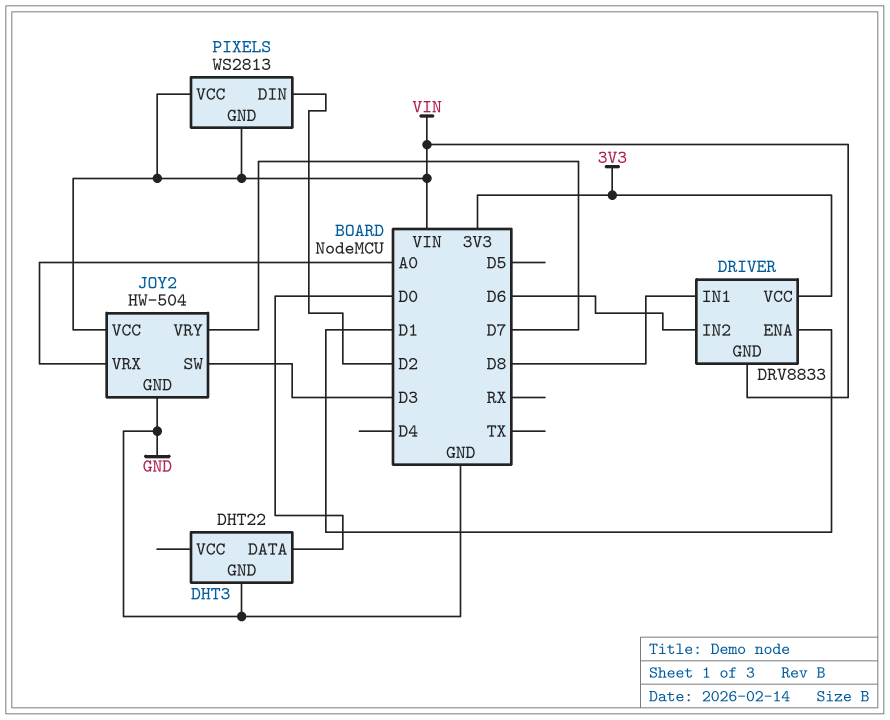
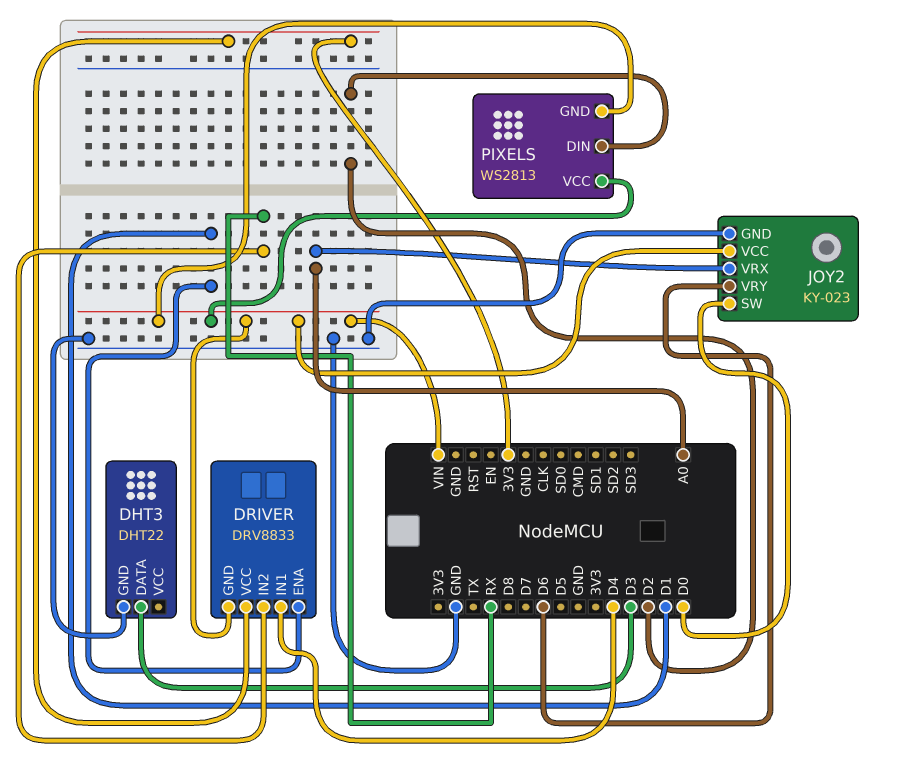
DHT3 pin DATA: D0 -> D3
DRIVER pin IN1: D8 -> D4
DRIVER pin IN2: D6 -> RX
JOY2: HW-504 -> KY-023
JOY2 pin SW: D3 -> D0
JOY2 pin VRY: D7 -> D6

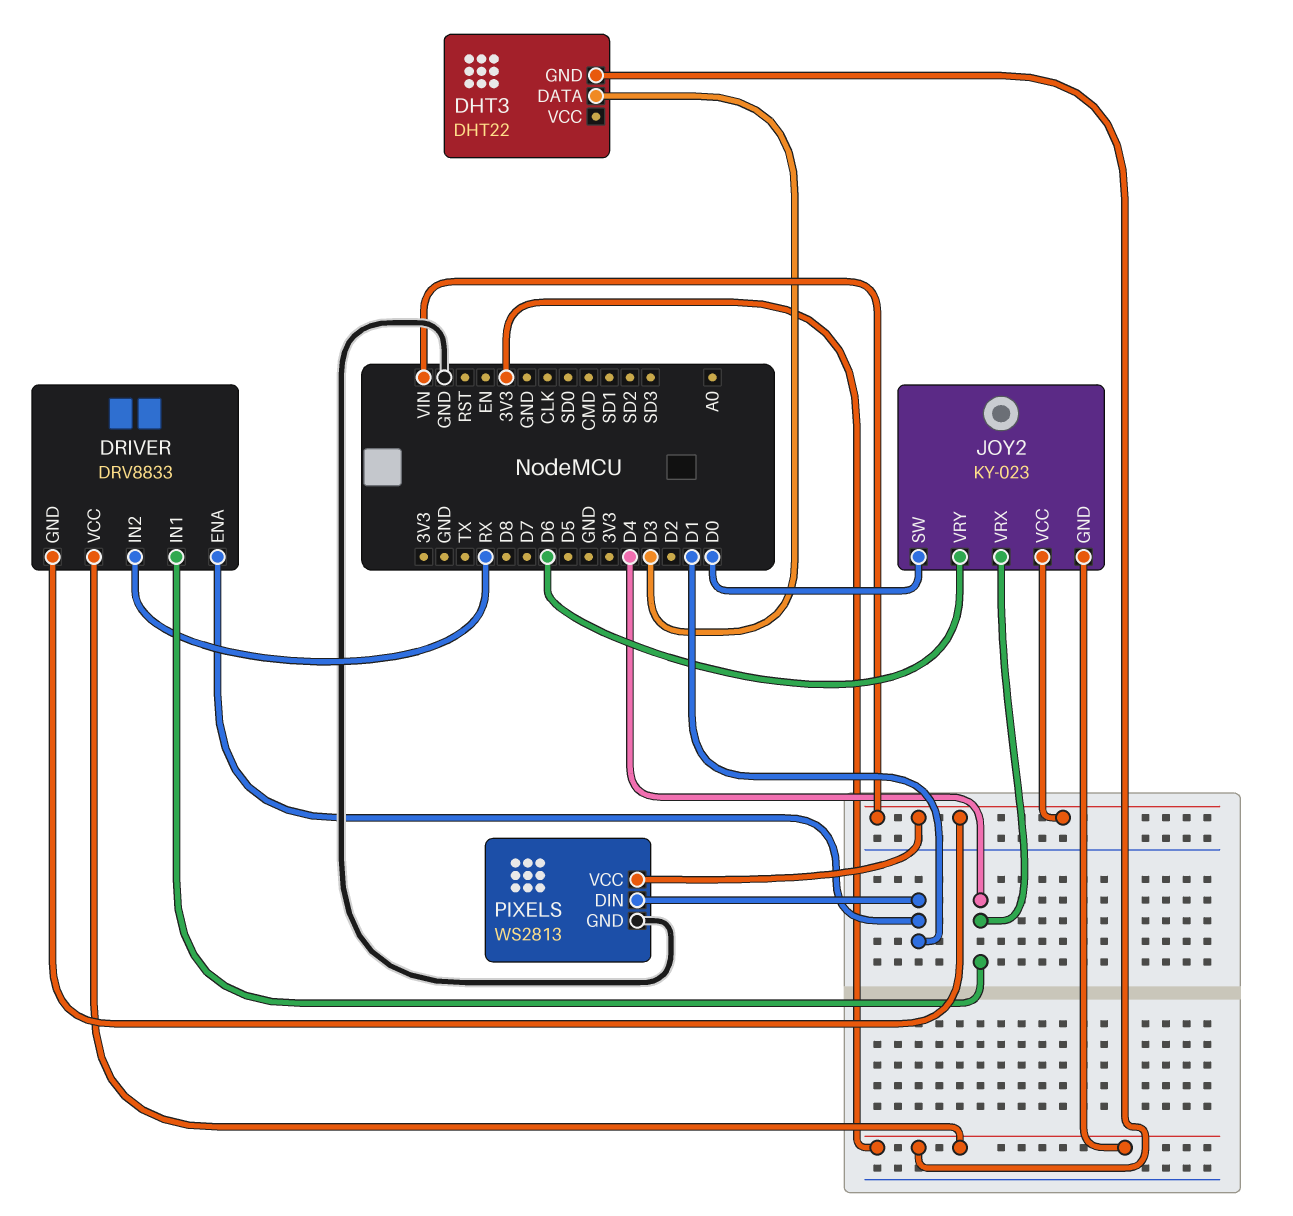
DHT3 pin GND: GND -> 3V3
JOY2 pin GND: GND -> 3V3
JOY2 pin VRX: A0 -> D4
PIXELS pin DIN: D2 -> D1
PIXELS pin GND: VIN -> GND

